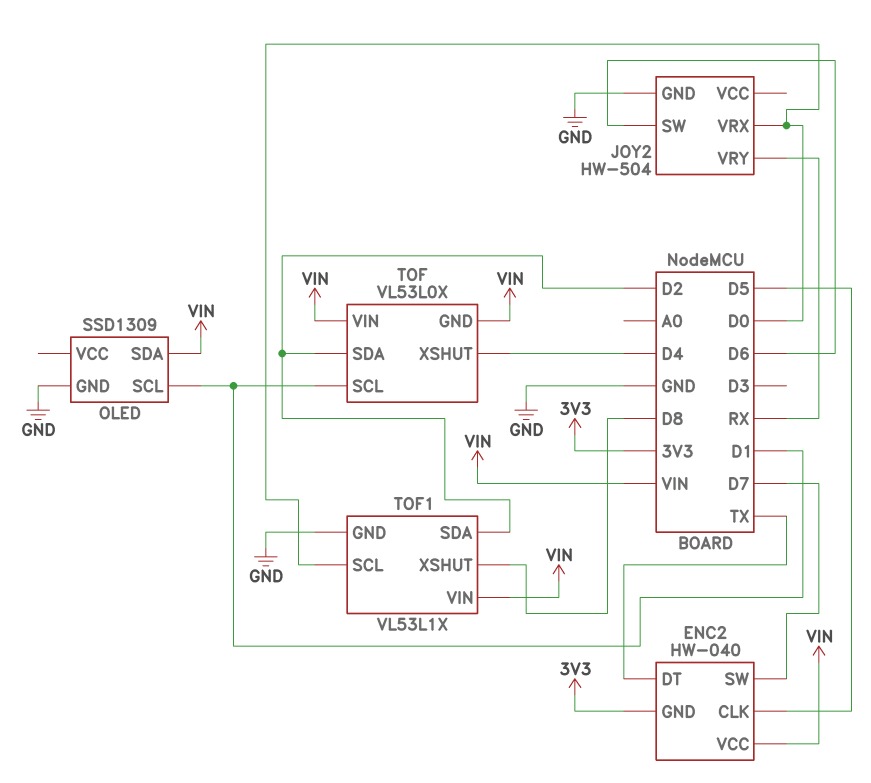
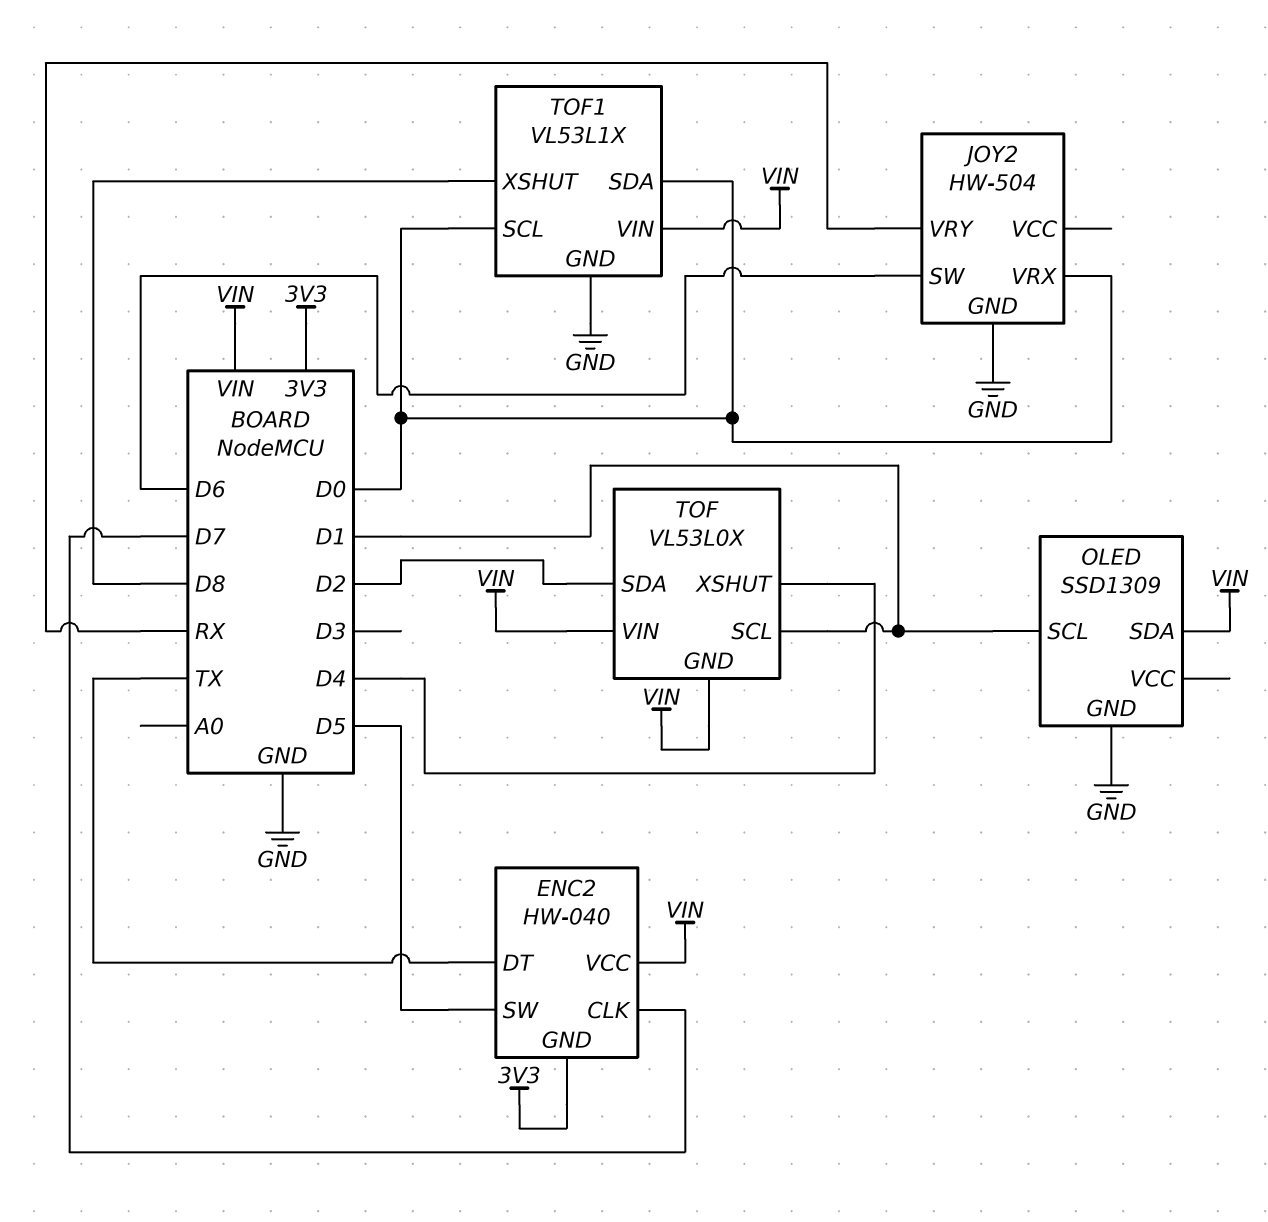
ENC2 pin CLK: D5 -> D7
ENC2 pin SW: D7 -> D5
TOF1 pin SDA: D2 -> D0

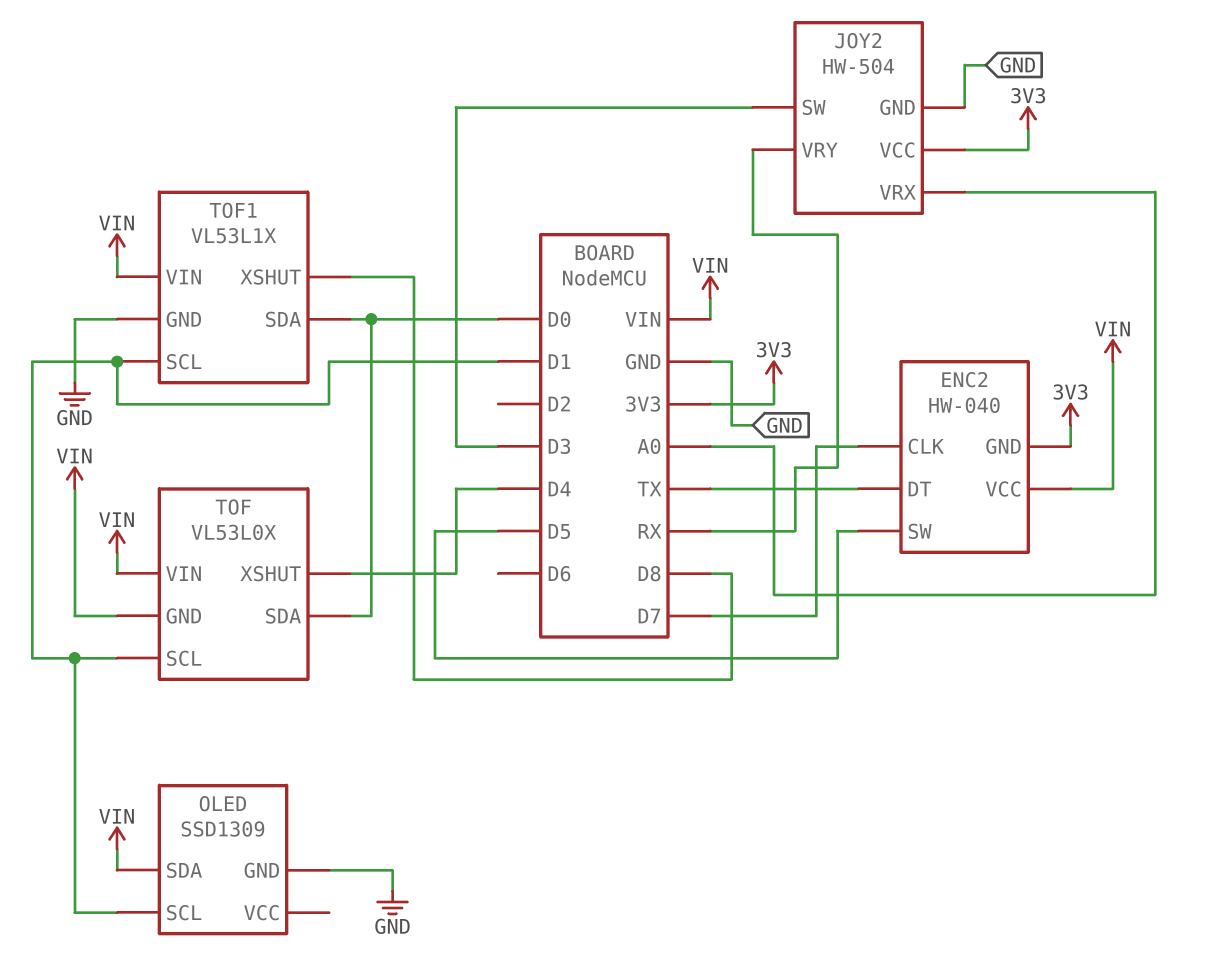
JOY2 pin SW: D6 -> D3
JOY2 pin VCC: none -> 3V3
JOY2 pin VRX: D0 -> A0
TOF pin SDA: D2 -> D0
TOF1 pin SCL: D0 -> D1

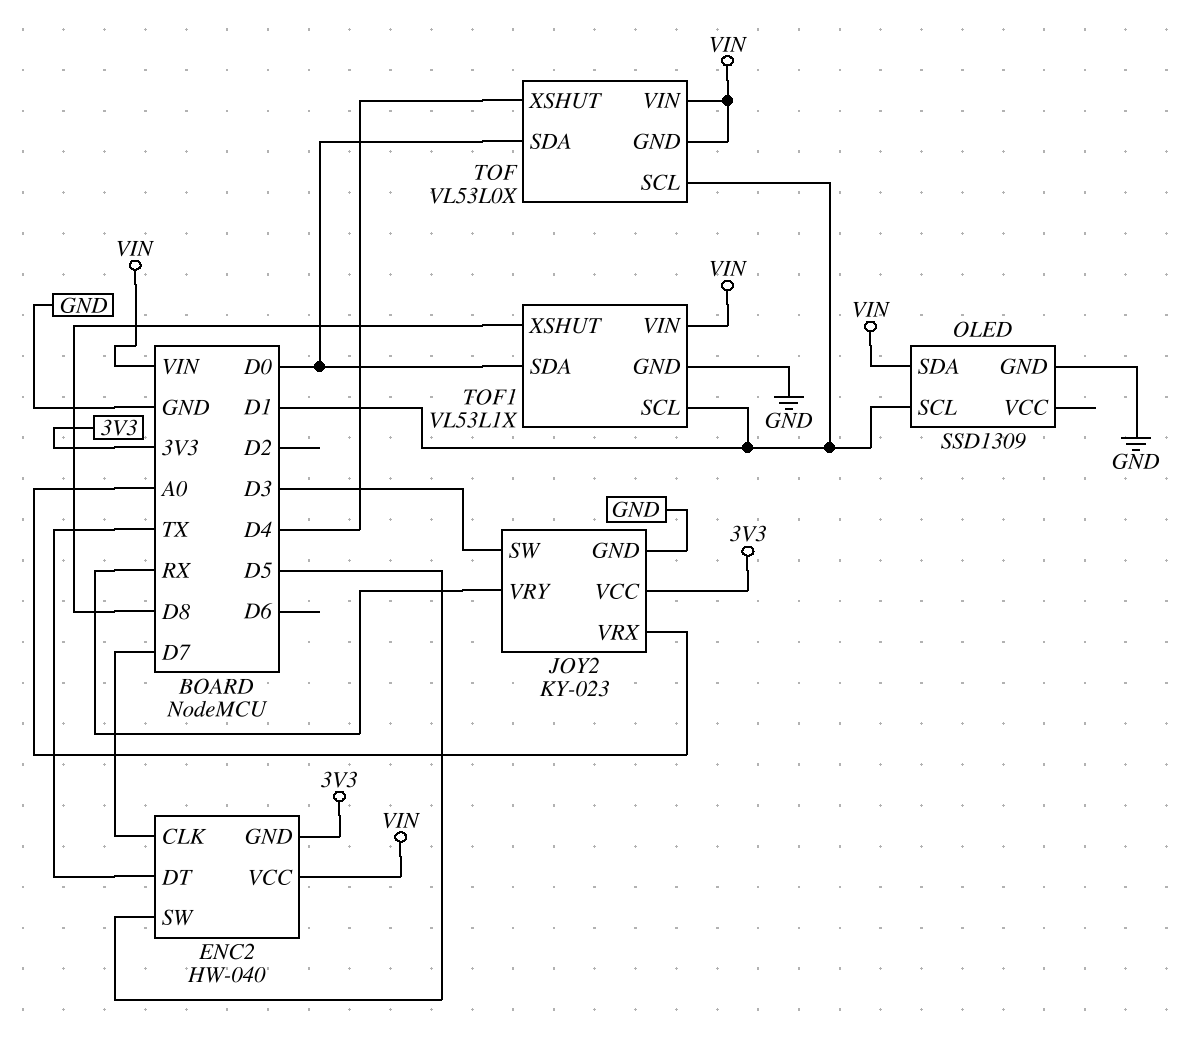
JOY2: HW-504 -> KY-023

